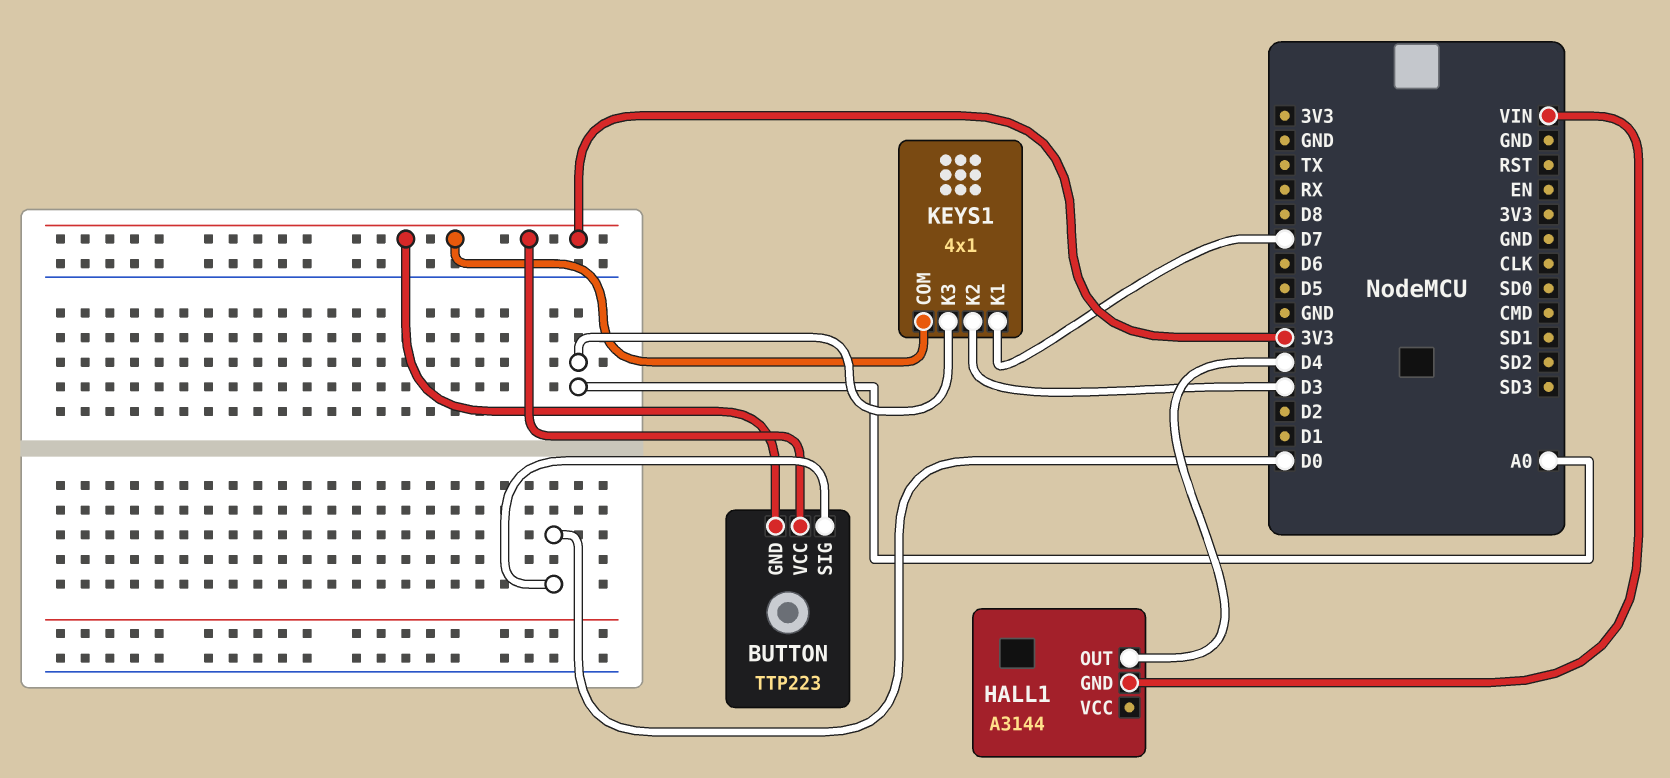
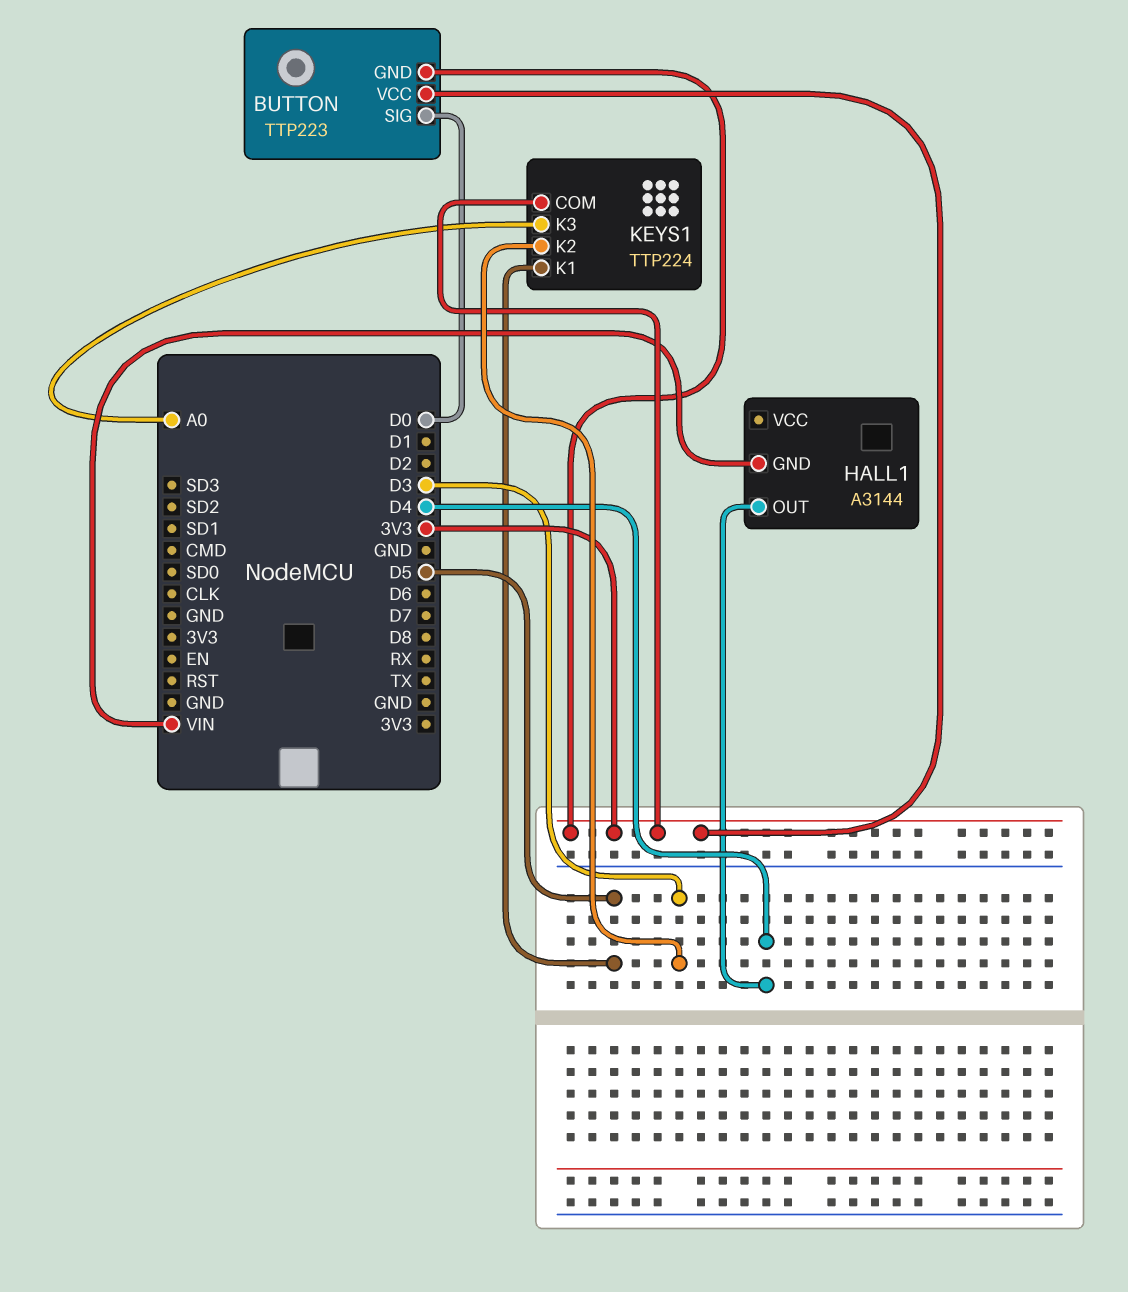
KEYS1: 4x1 -> TTP224
KEYS1 pin K1: D7 -> D5

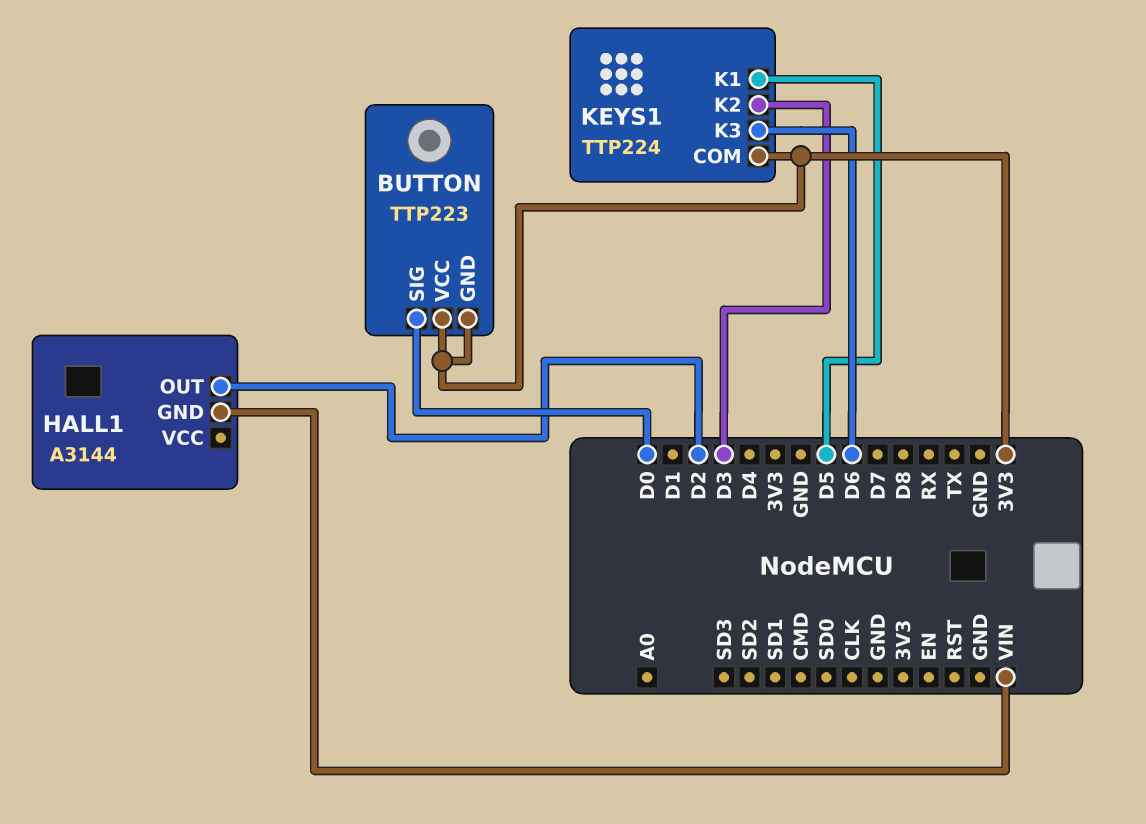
HALL1 pin OUT: D4 -> D2
KEYS1 pin K3: A0 -> D6

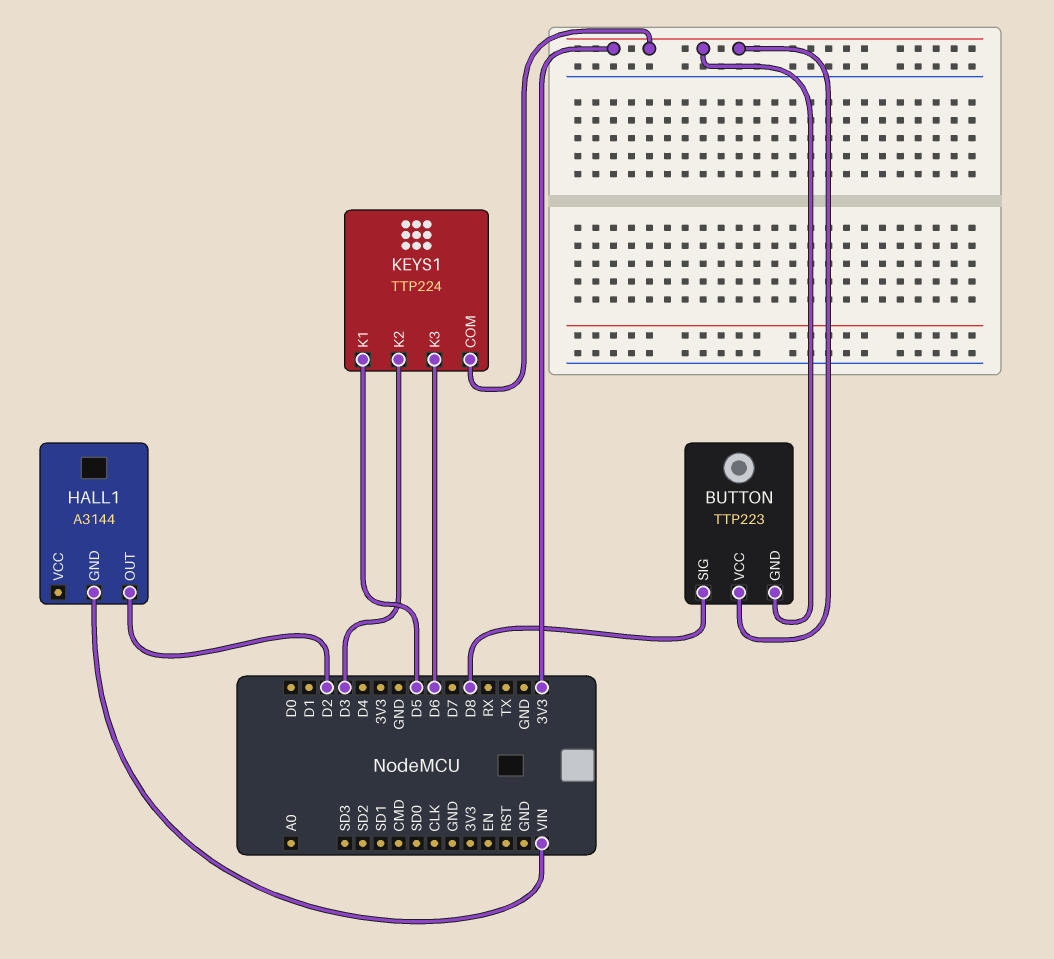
BUTTON pin SIG: D0 -> D8

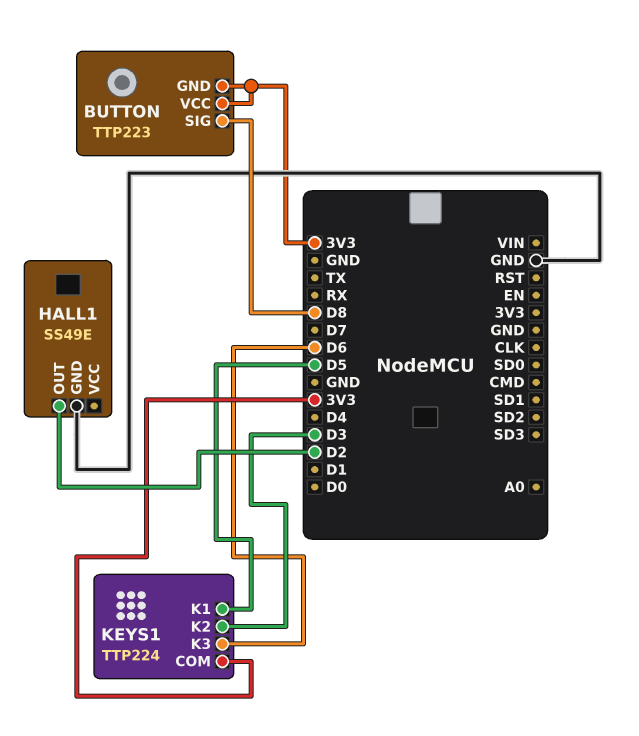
HALL1: A3144 -> SS49E
HALL1 pin GND: VIN -> GND

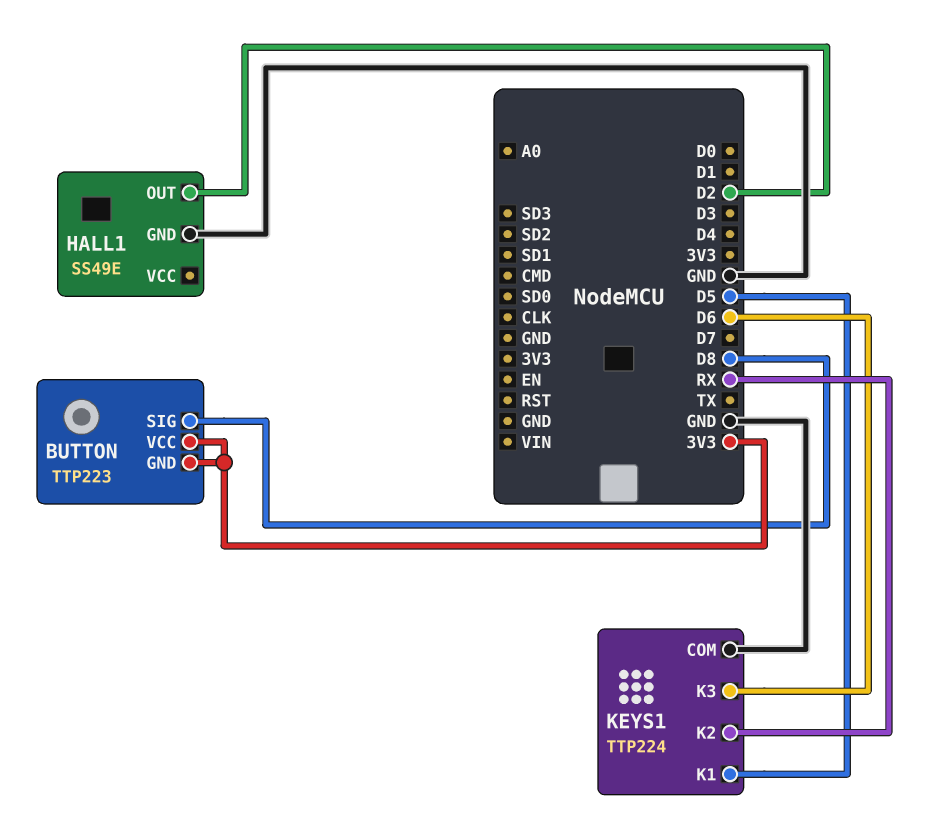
KEYS1 pin COM: 3V3 -> GND
KEYS1 pin K2: D3 -> RX

